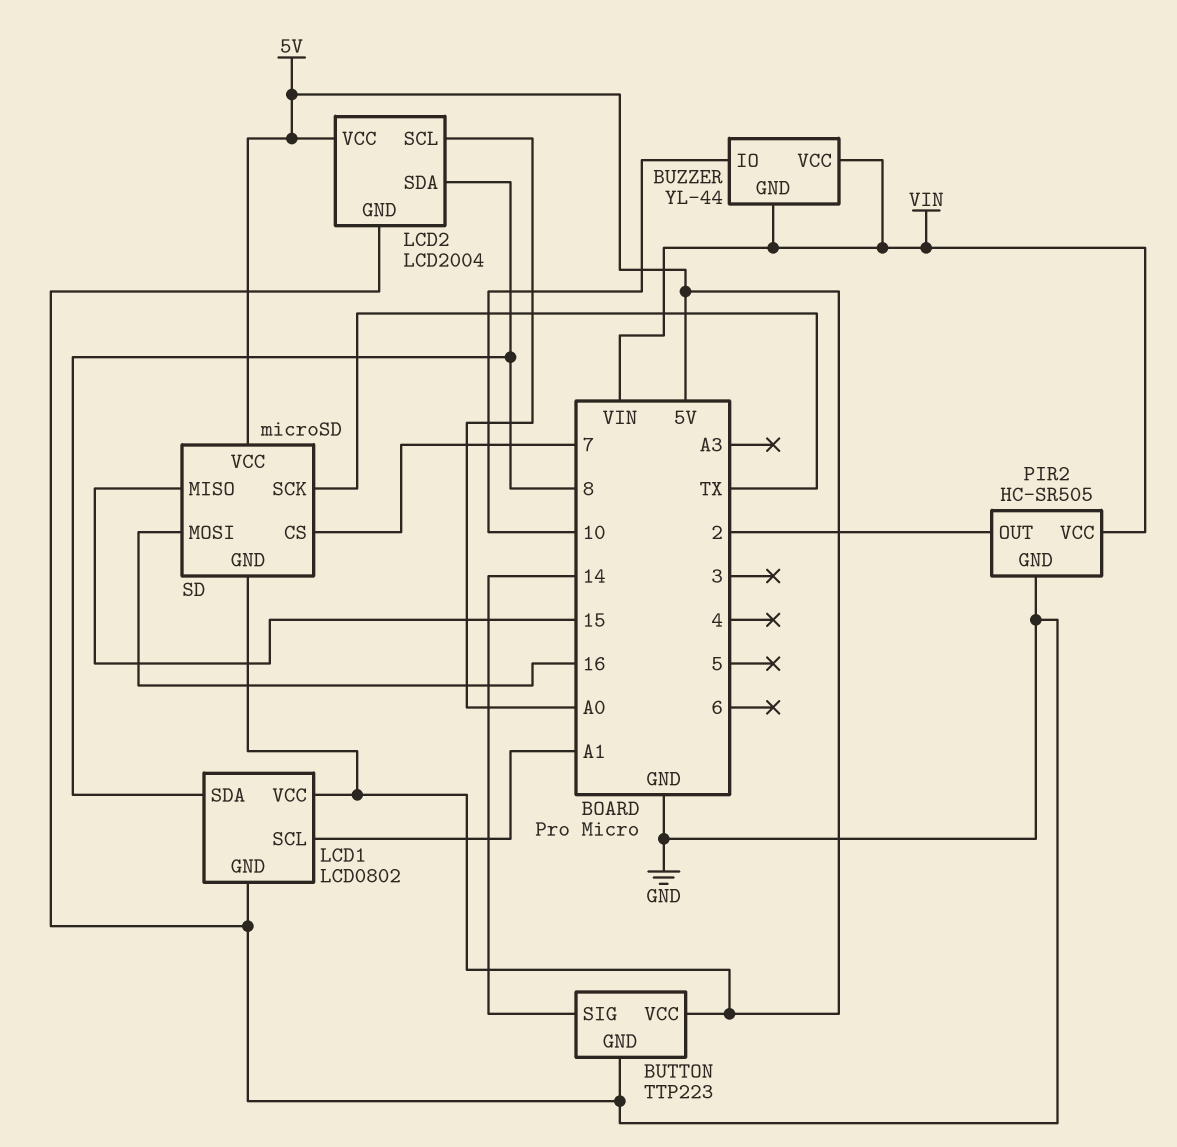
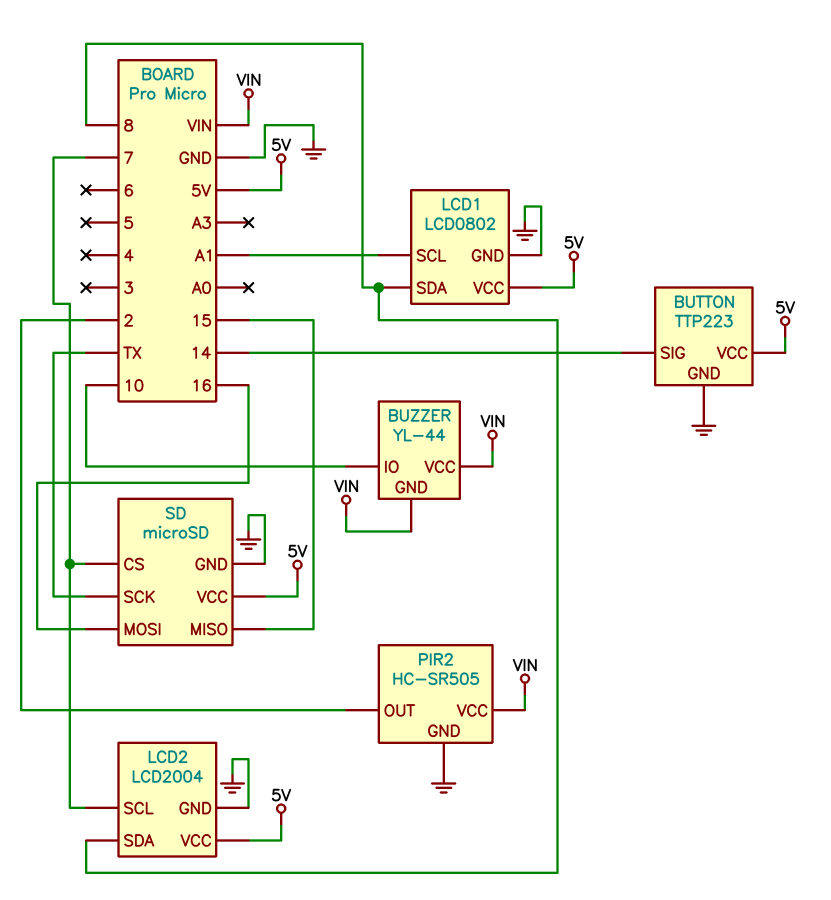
LCD2 pin SCL: A0 -> 7
SD pin GND: 5V -> GND

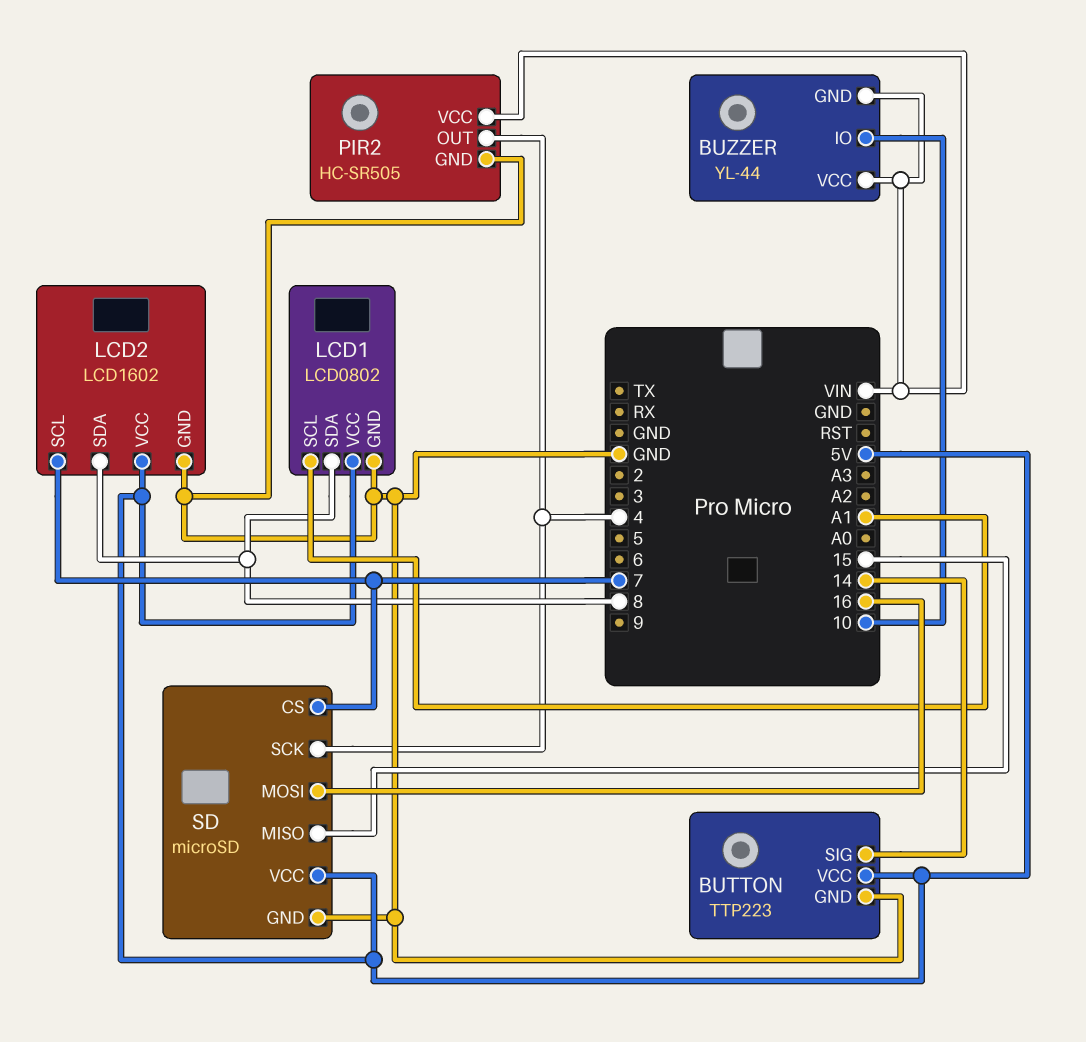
LCD2: LCD2004 -> LCD1602
PIR2 pin OUT: 2 -> 4
SD pin SCK: TX -> 4

